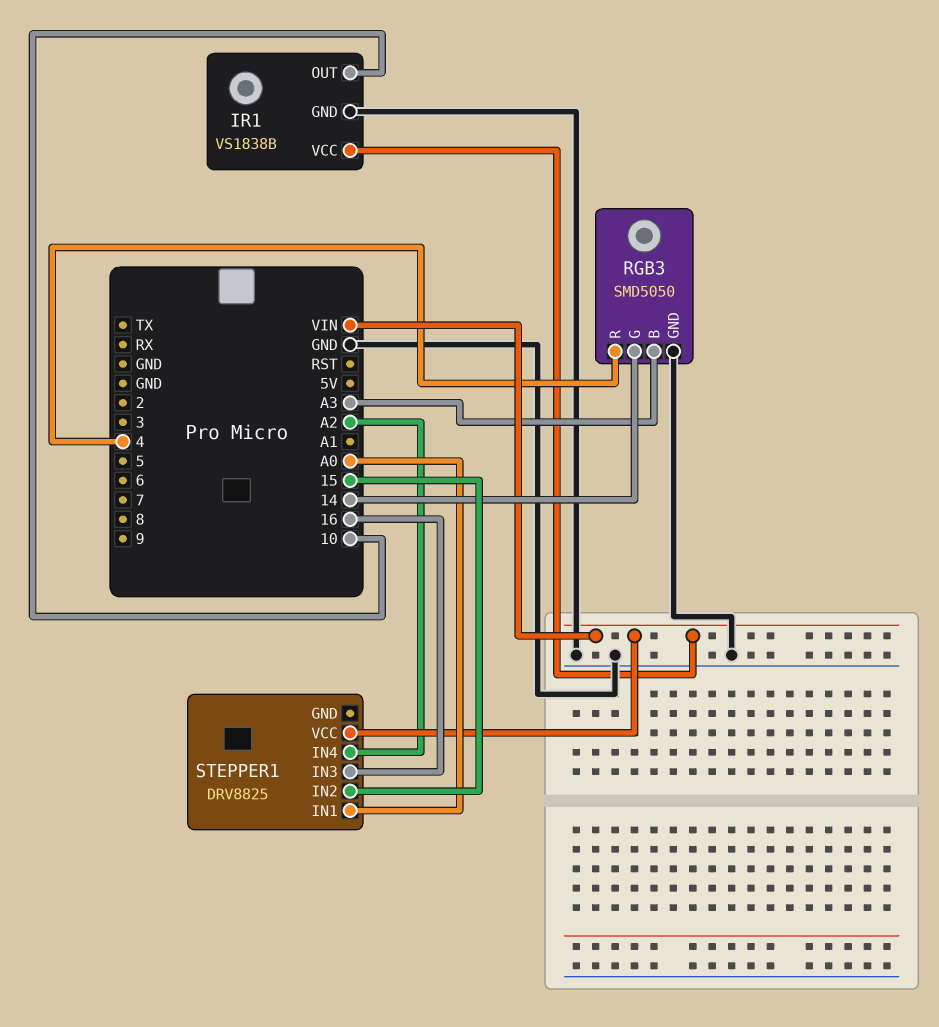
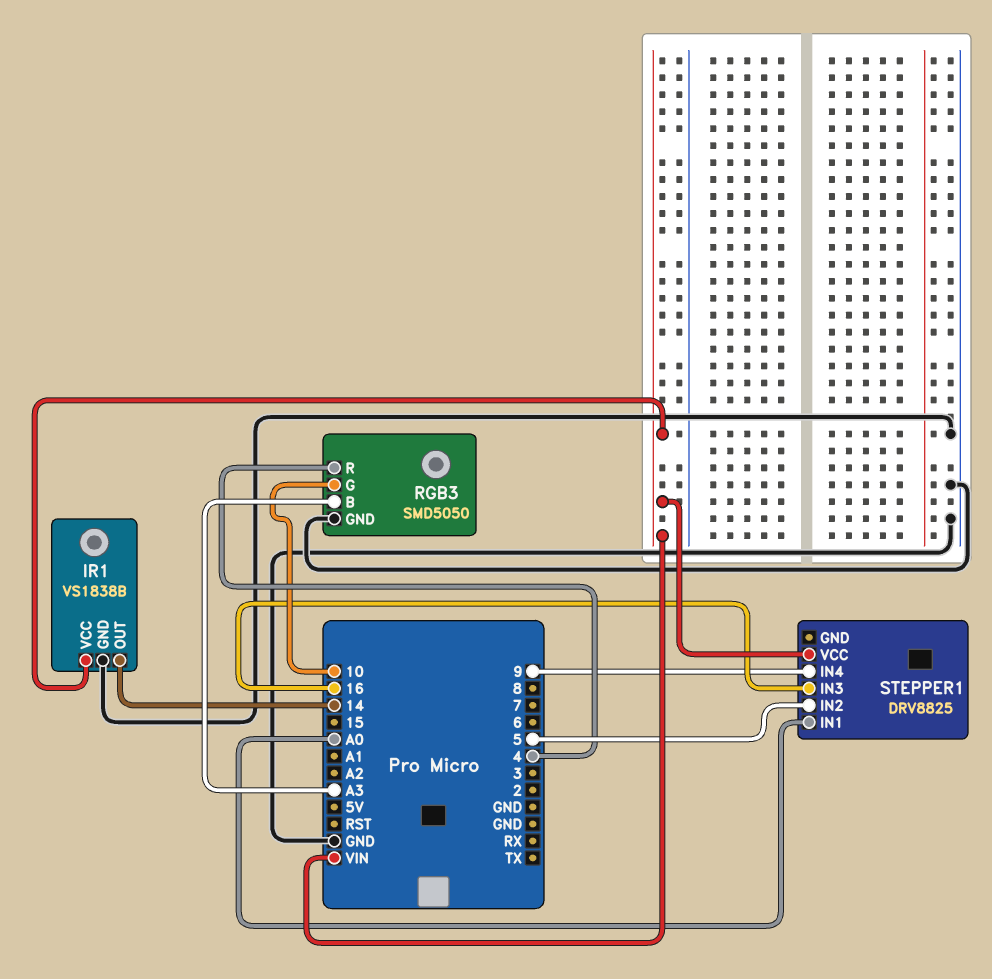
IR1 pin OUT: 10 -> 14
RGB3 pin G: 14 -> 10
STEPPER1 pin IN2: 15 -> 5
STEPPER1 pin IN4: A2 -> 9

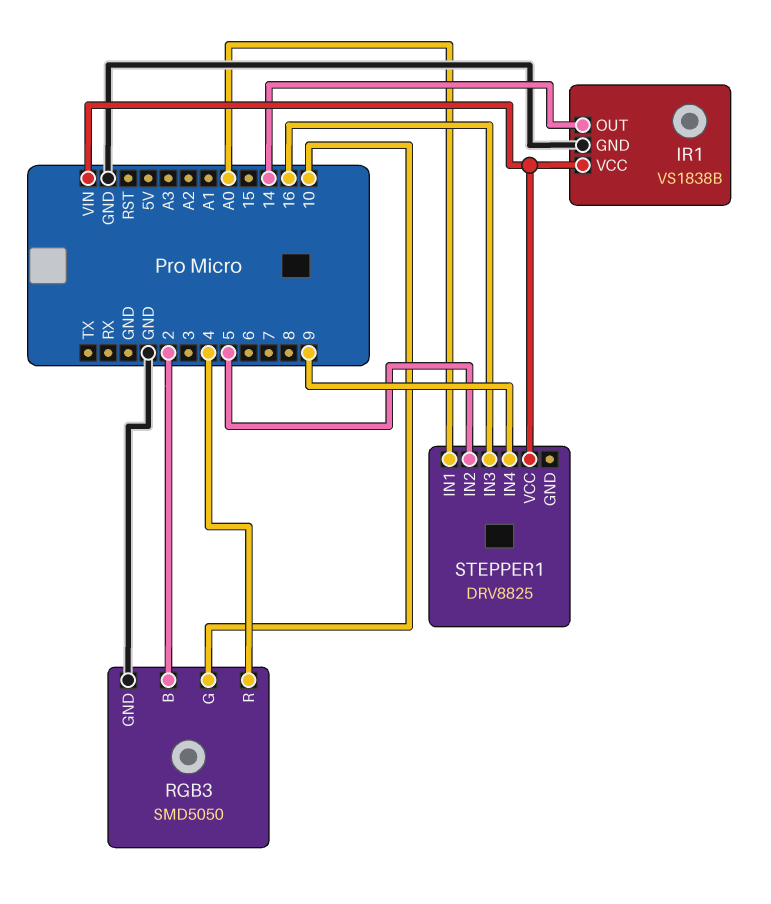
RGB3 pin B: A3 -> 2

